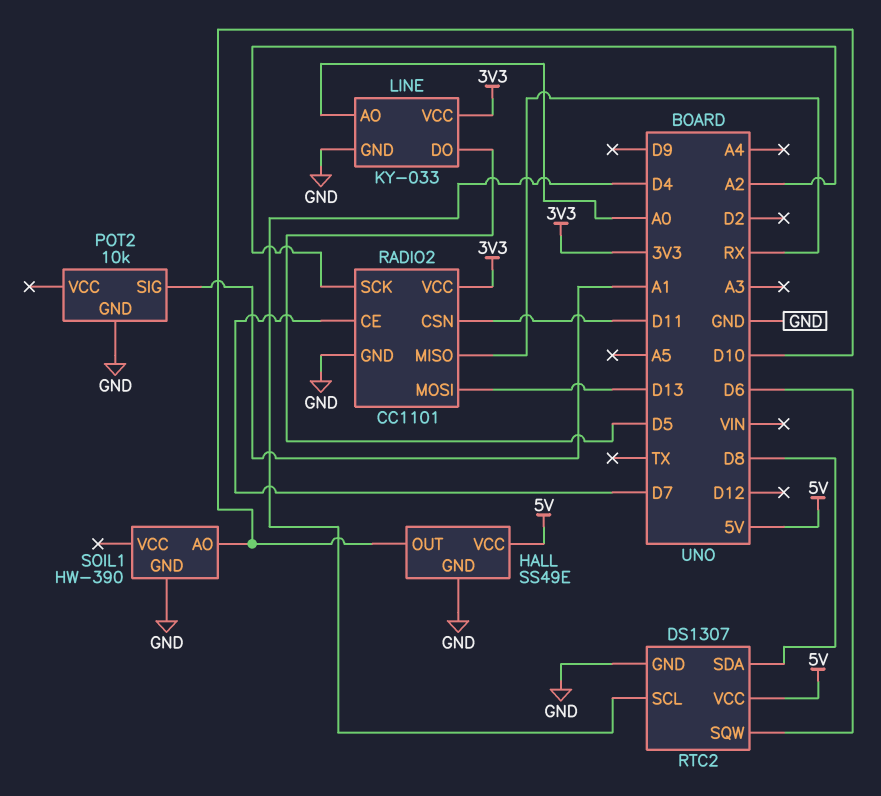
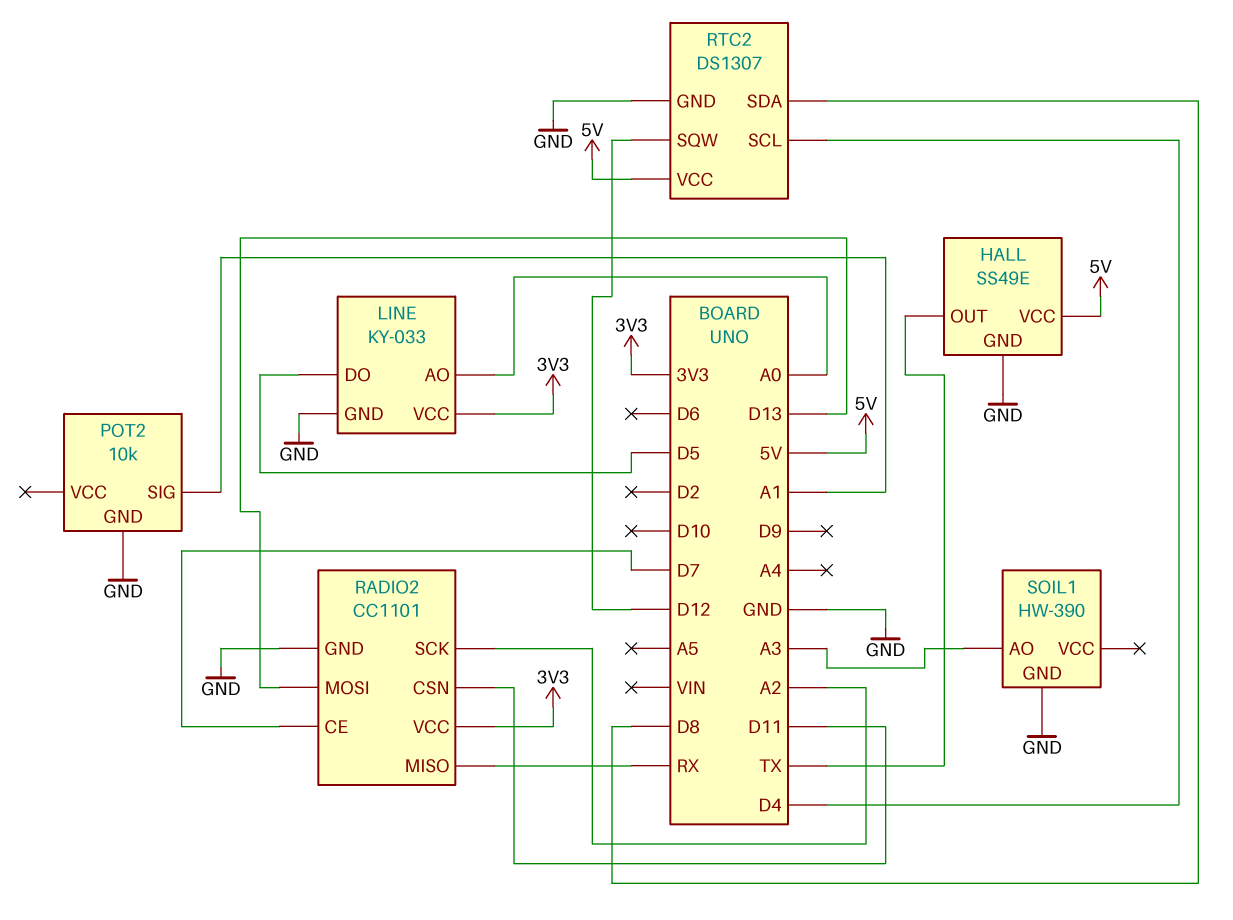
HALL pin OUT: D10 -> TX
RTC2 pin SQW: D6 -> D12
SOIL1 pin AO: D10 -> A3

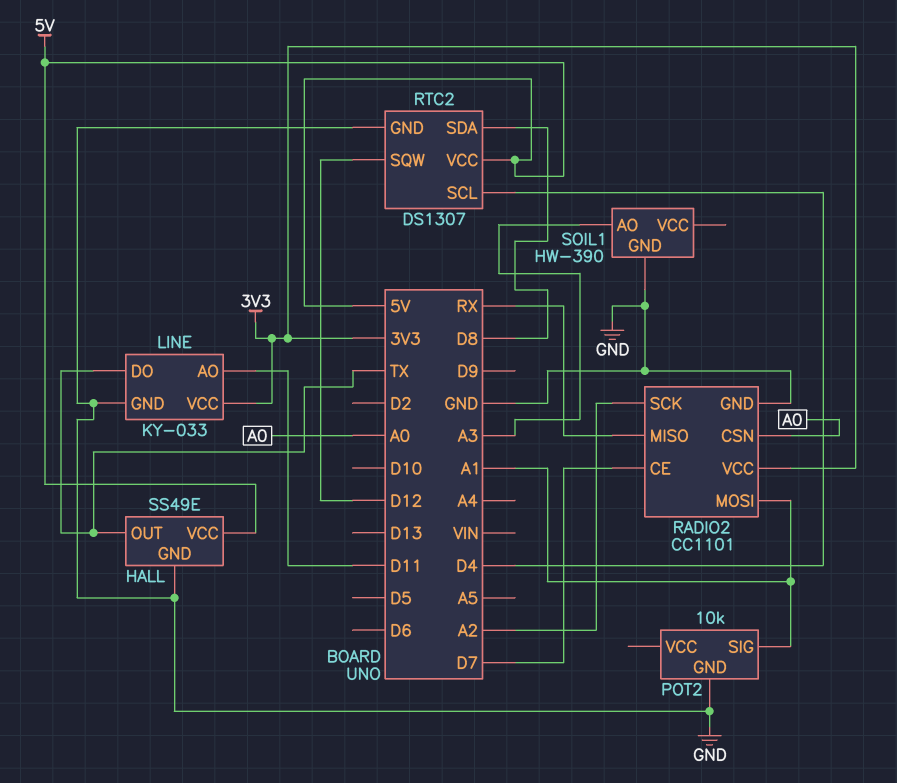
LINE pin AO: A0 -> D11
LINE pin DO: D5 -> TX
RADIO2 pin CSN: D11 -> A0
RADIO2 pin MOSI: D13 -> A1

